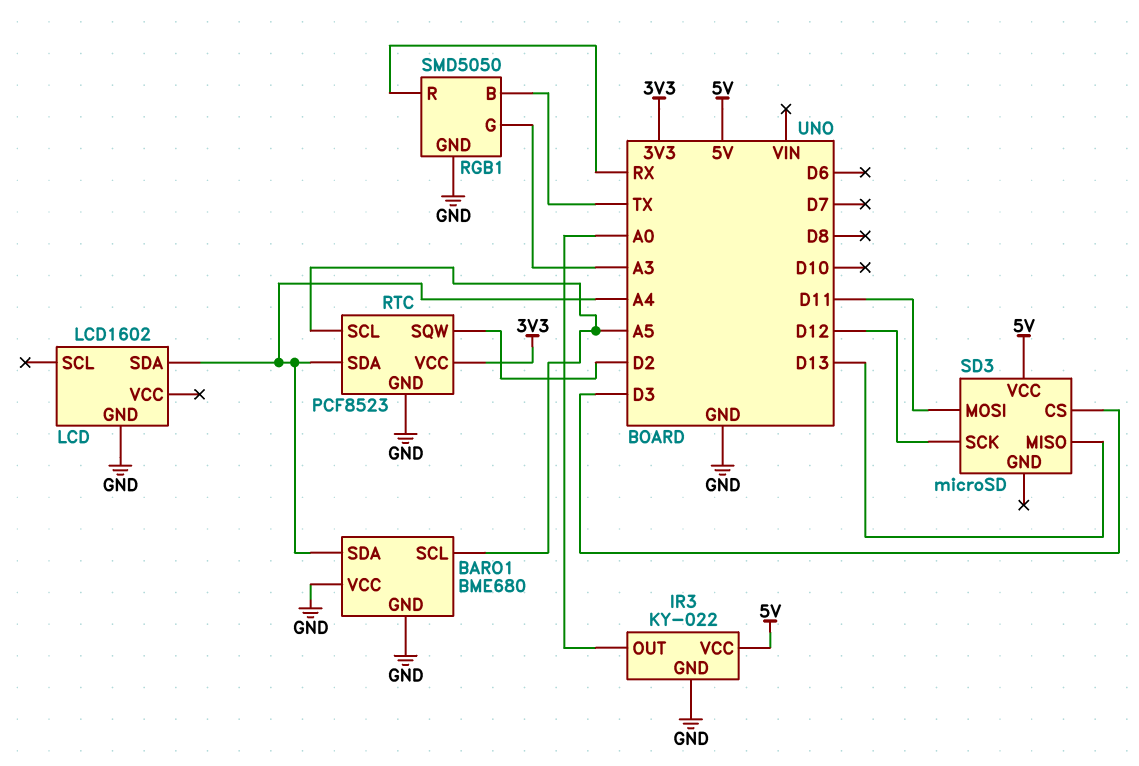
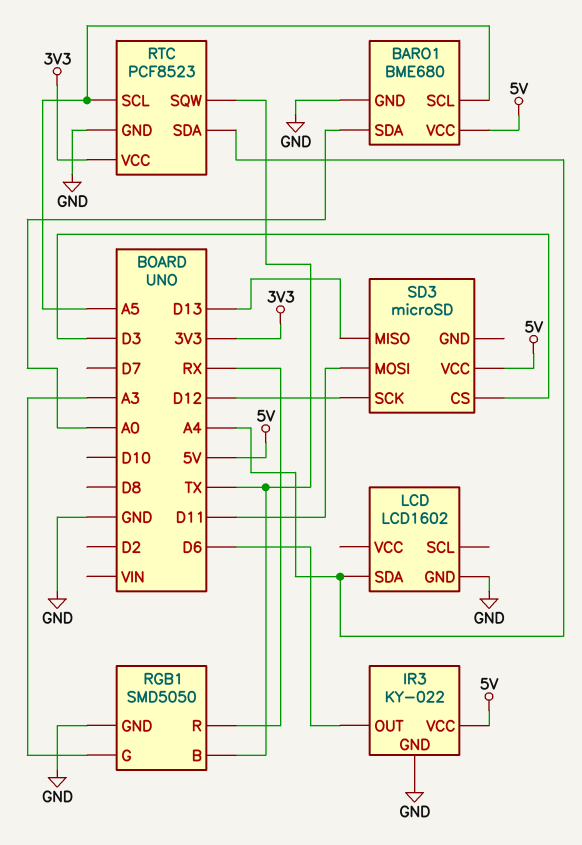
BARO1 pin SDA: A4 -> A0
BARO1 pin VCC: GND -> 5V
IR3 pin OUT: A0 -> D6
RTC pin SQW: D2 -> TX

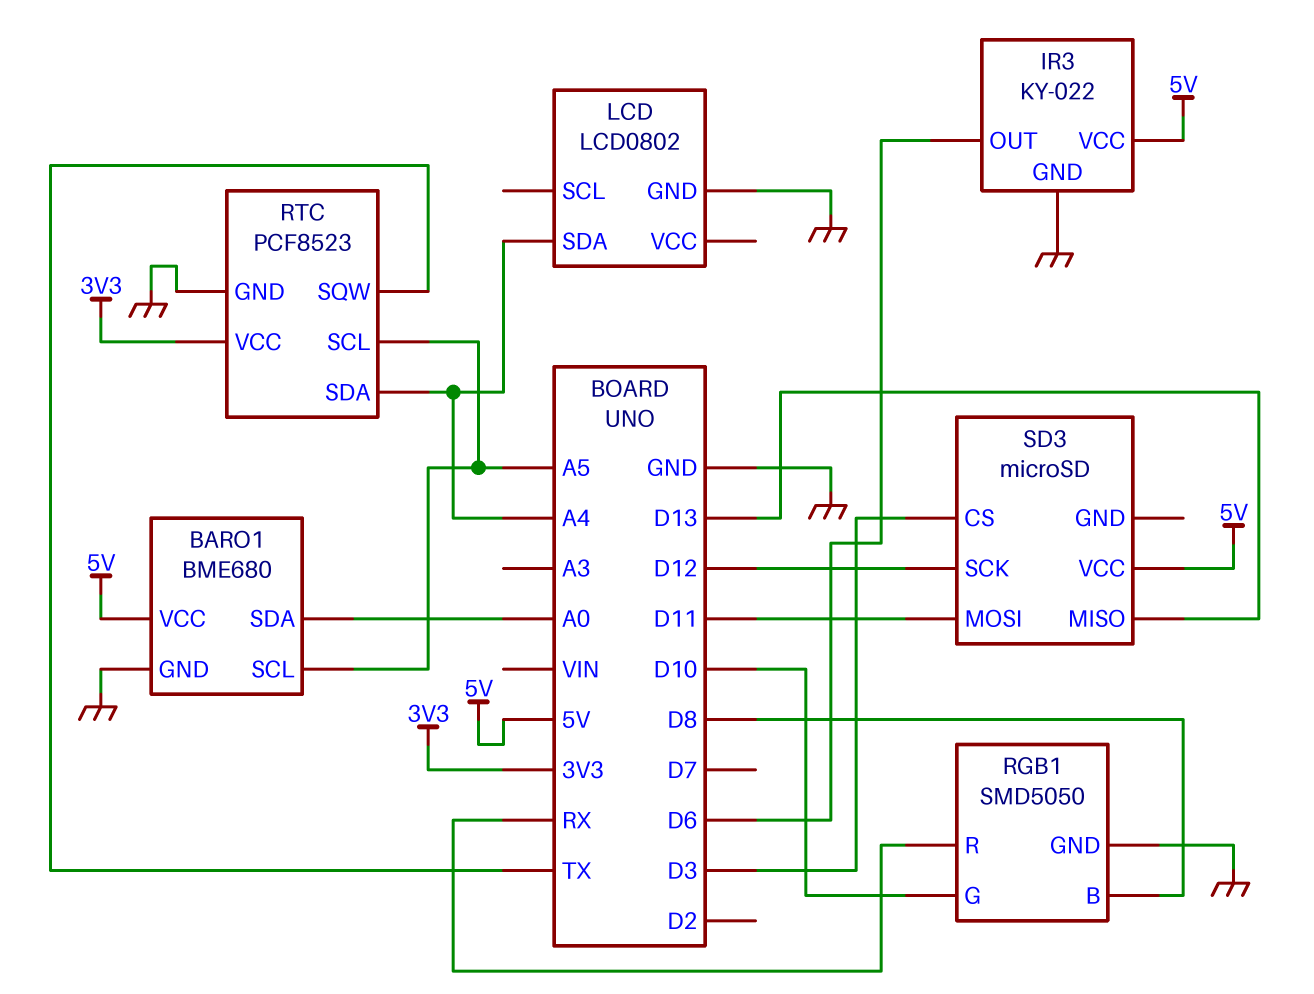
LCD: LCD1602 -> LCD0802
RGB1 pin B: TX -> D8
RGB1 pin G: A3 -> D10

